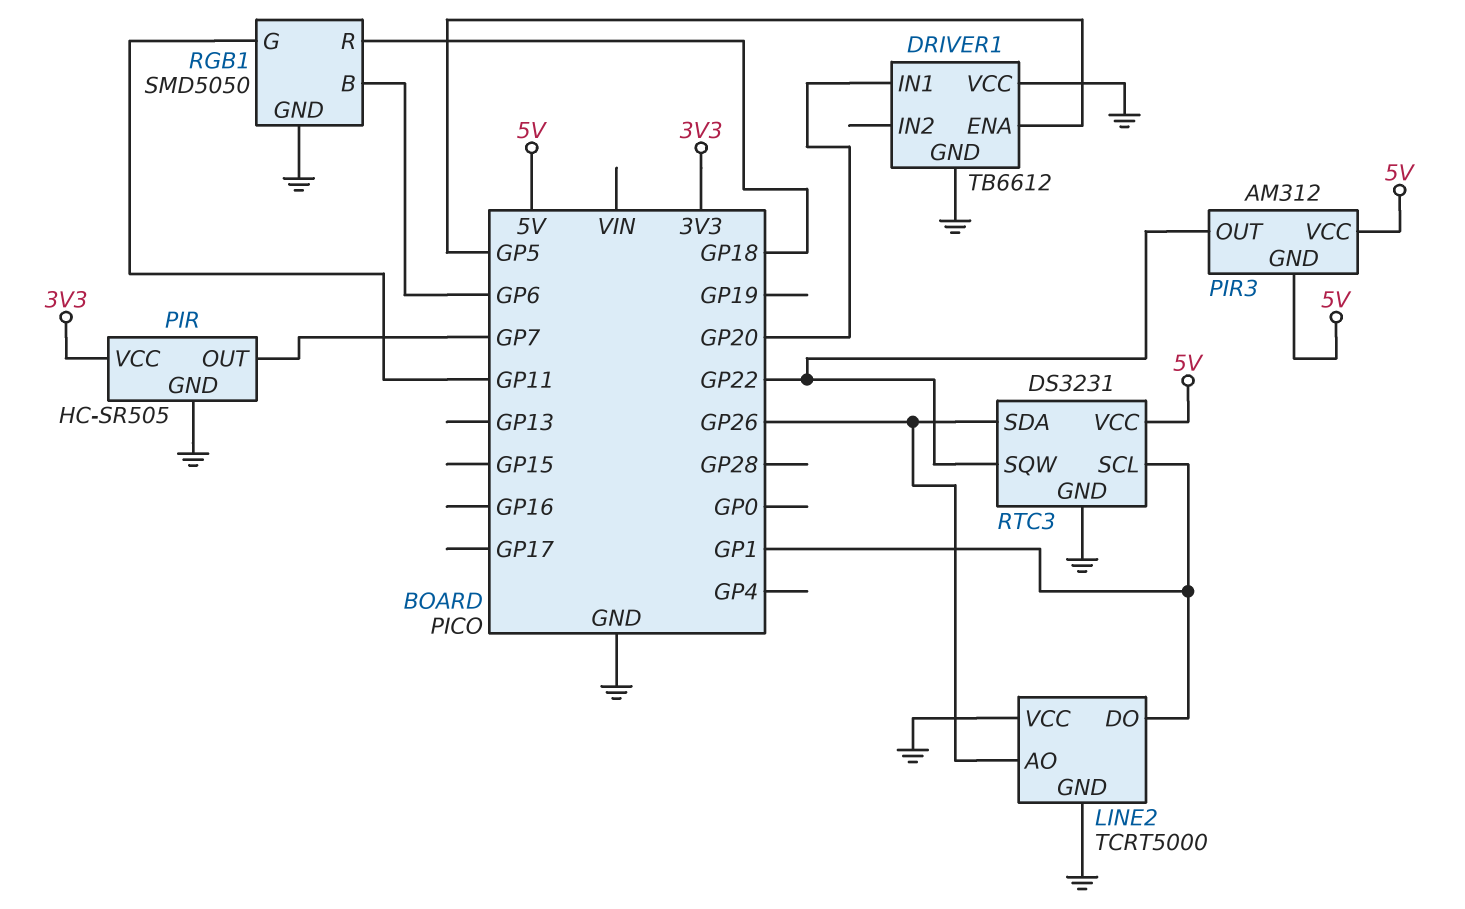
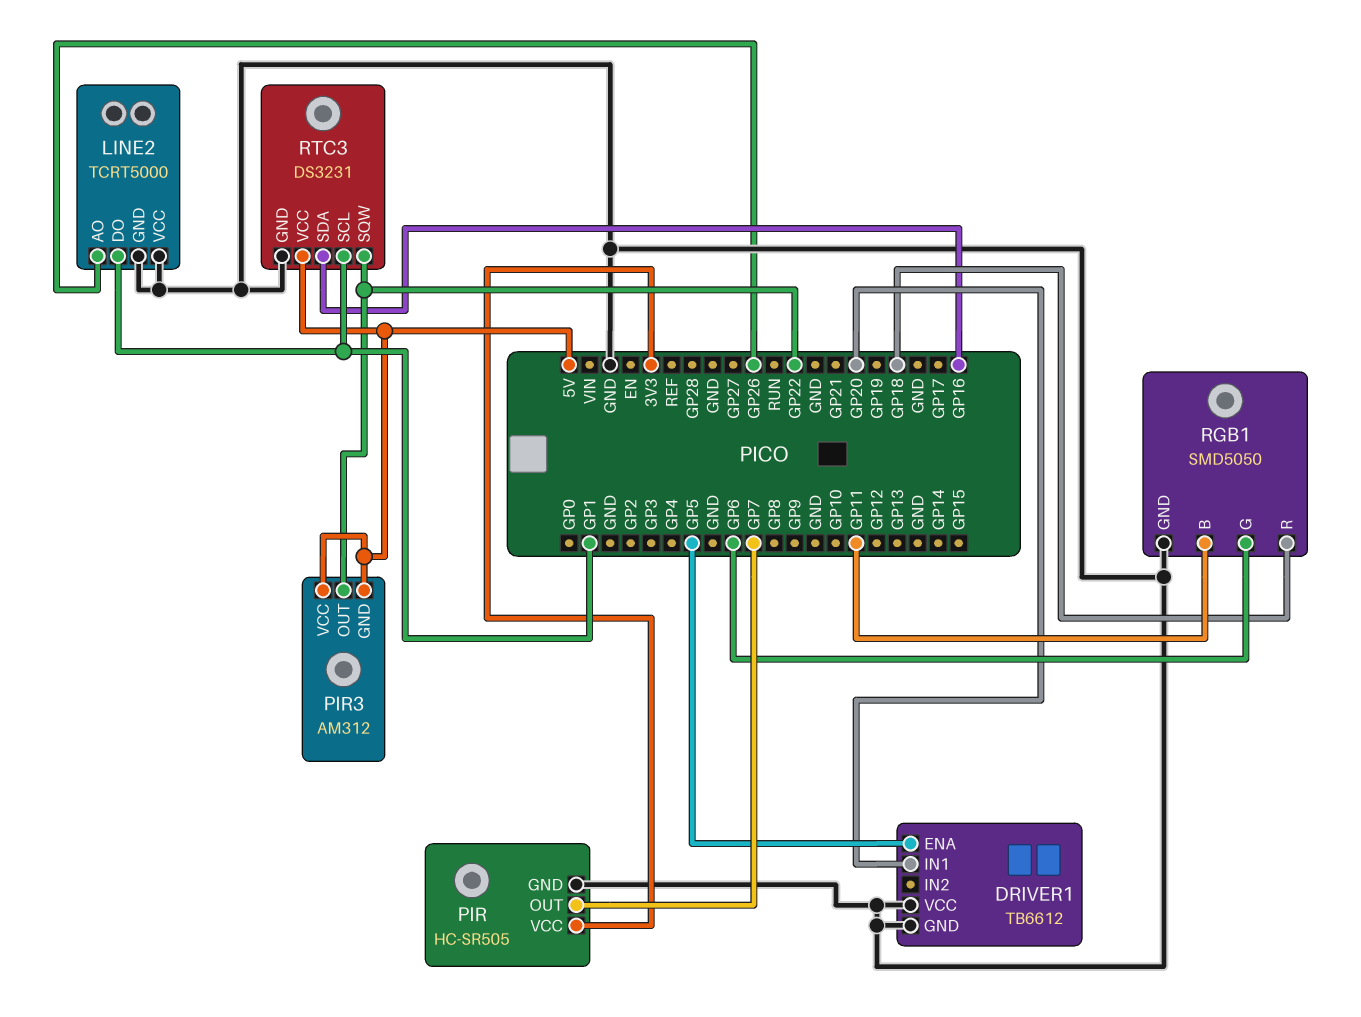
RGB1 pin B: GP6 -> GP11
RGB1 pin G: GP11 -> GP6
RTC3 pin SDA: GP26 -> GP16

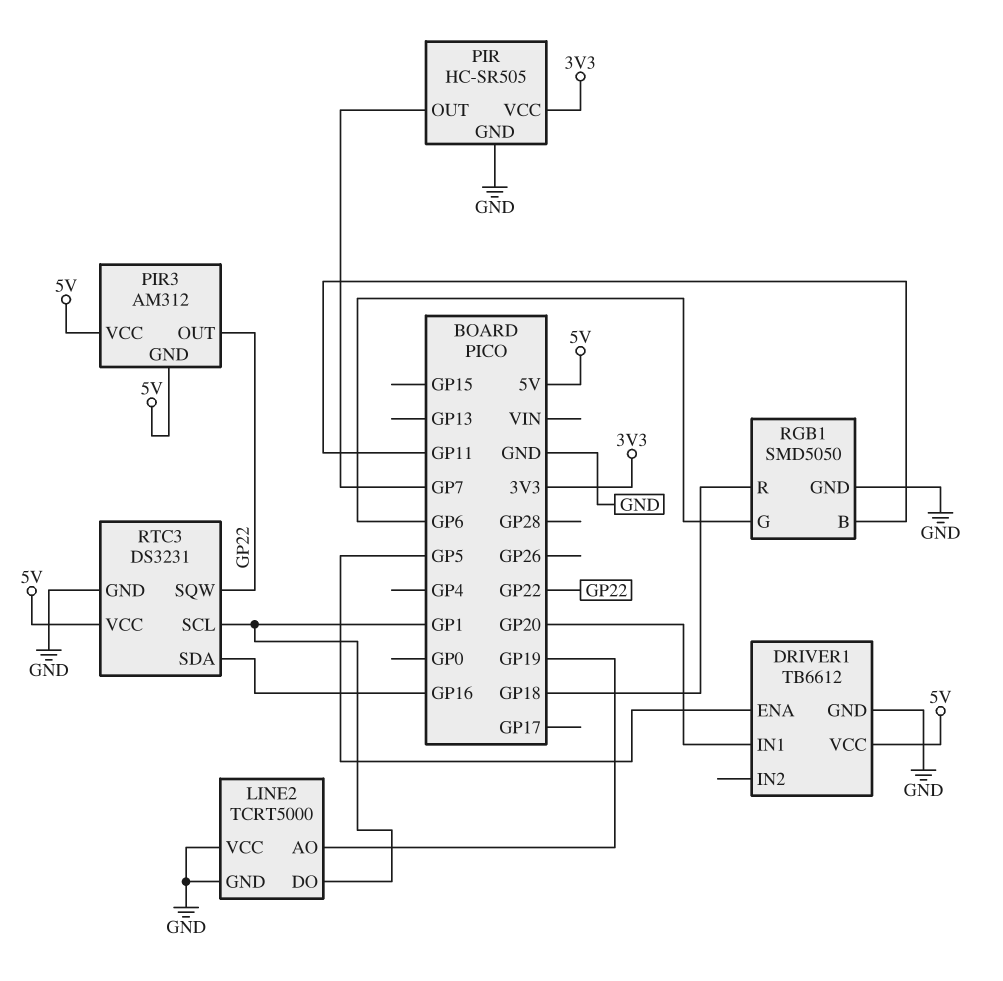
DRIVER1 pin VCC: GND -> 5V
LINE2 pin AO: GP26 -> GP19

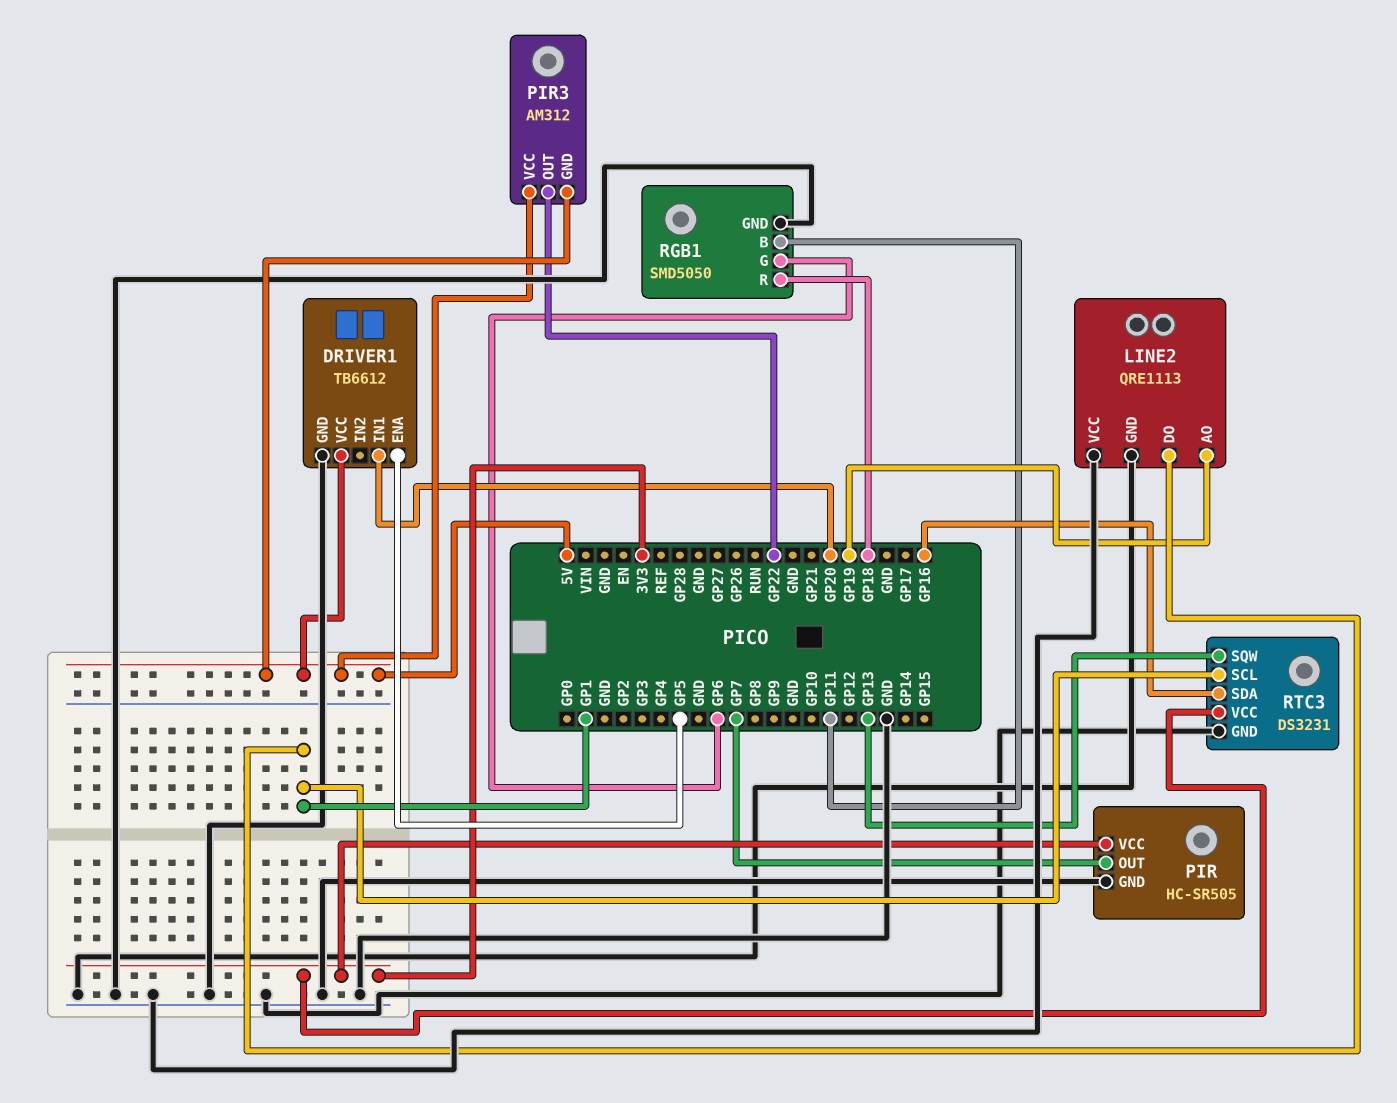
LINE2: TCRT5000 -> QRE1113
RTC3 pin SQW: GP22 -> GP13
RTC3 pin VCC: 5V -> 3V3

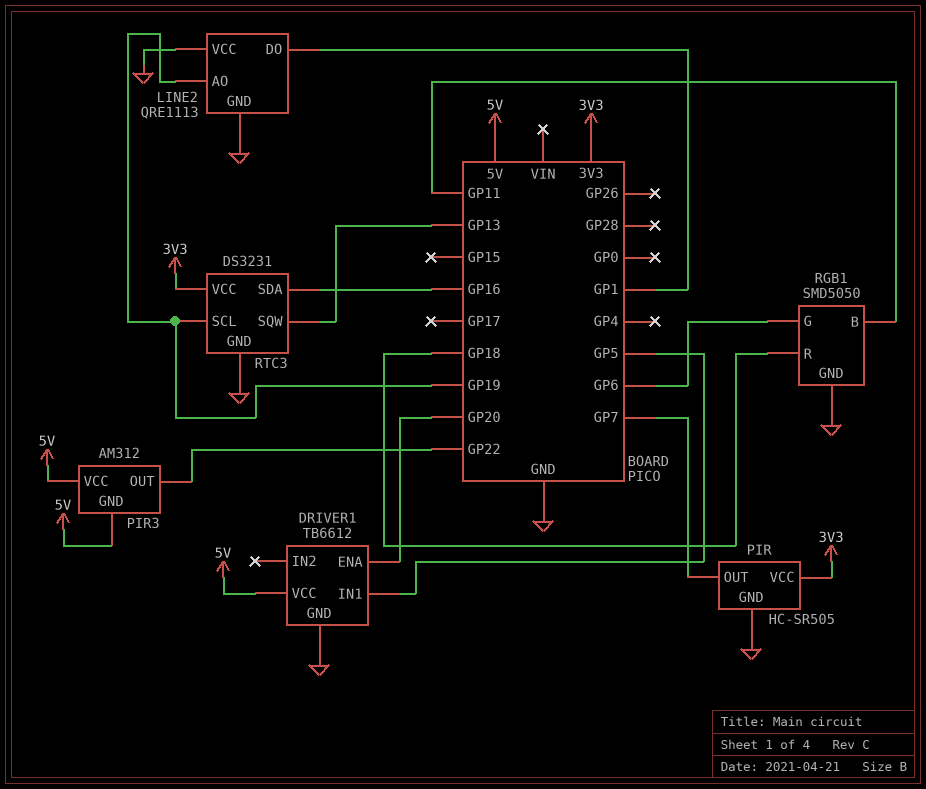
DRIVER1 pin ENA: GP5 -> GP20
DRIVER1 pin IN1: GP20 -> GP5
RTC3 pin SCL: GP1 -> GP19

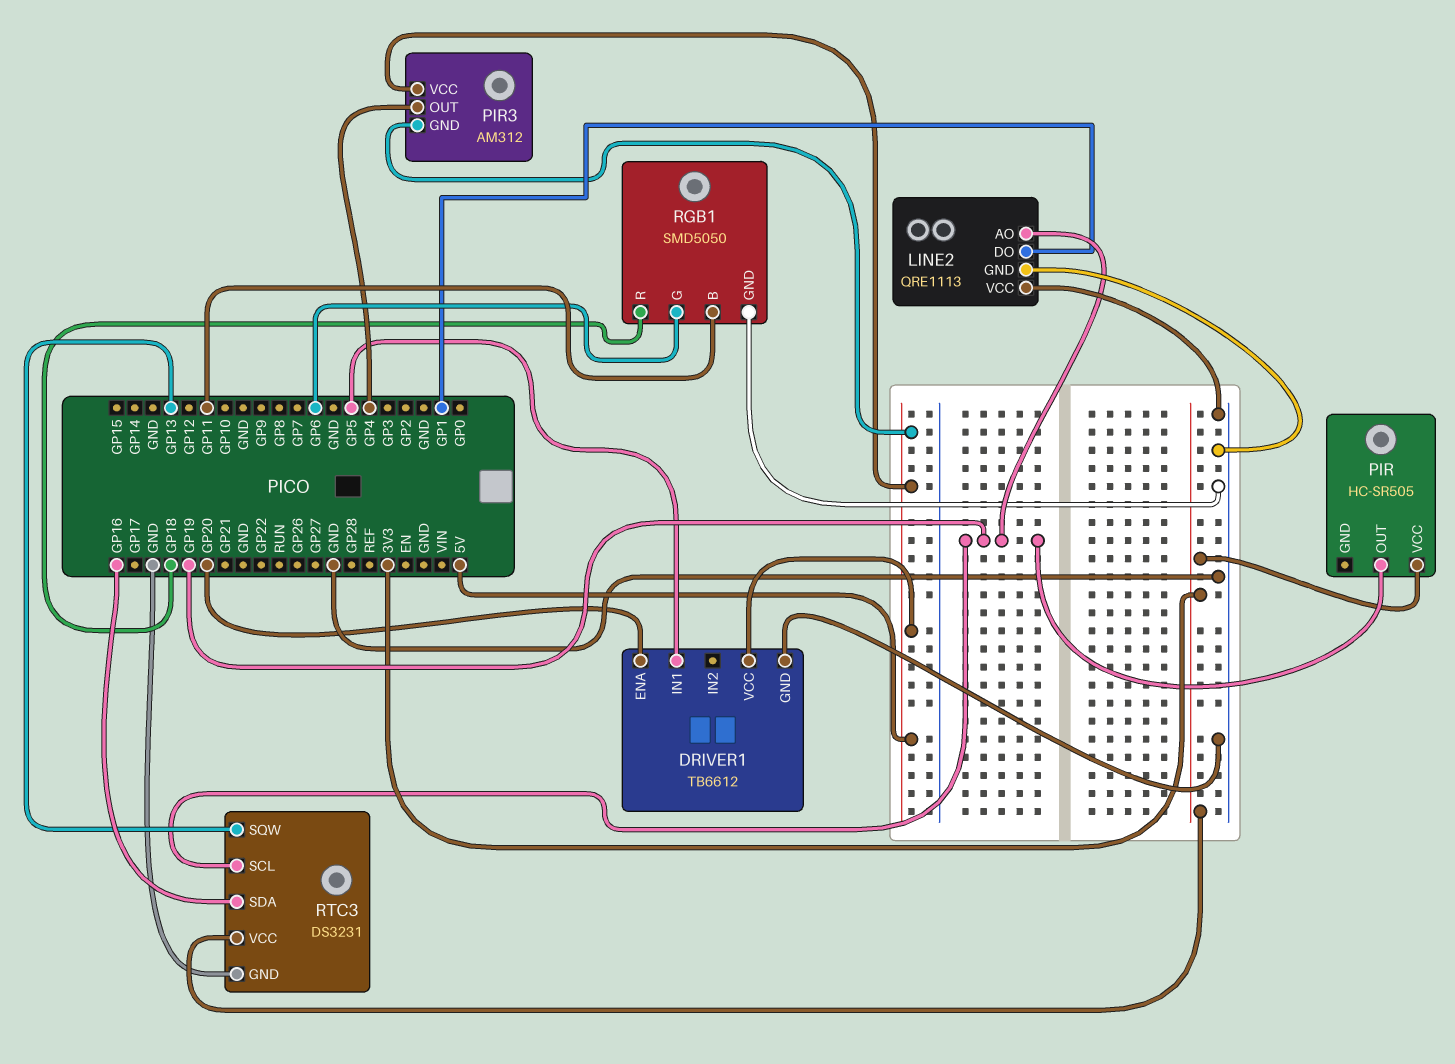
PIR pin GND: GND -> none
PIR pin OUT: GP7 -> GP19
PIR3 pin OUT: GP22 -> GP4

